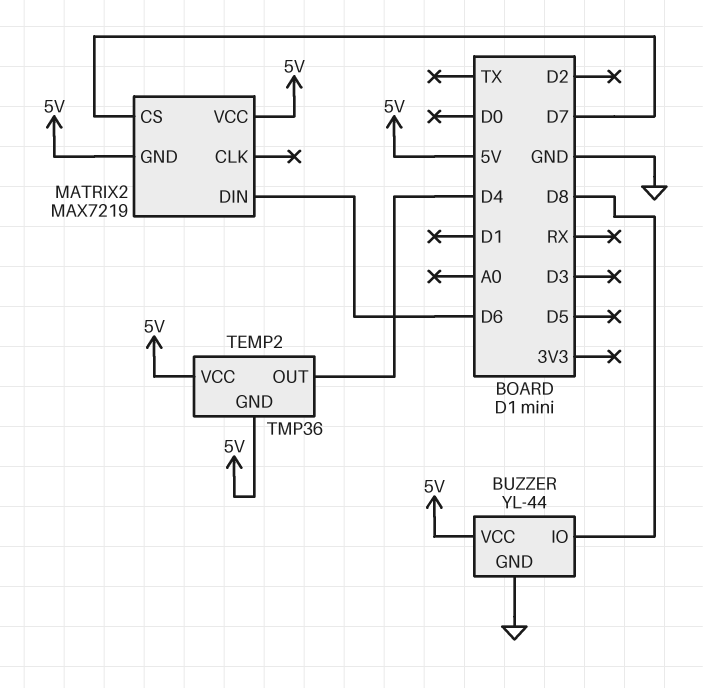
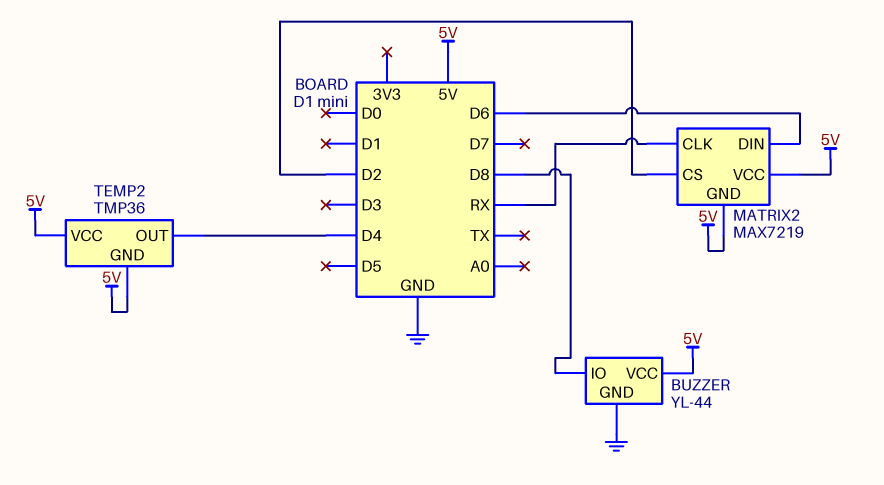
MATRIX2 pin CLK: none -> RX
MATRIX2 pin CS: D7 -> D2

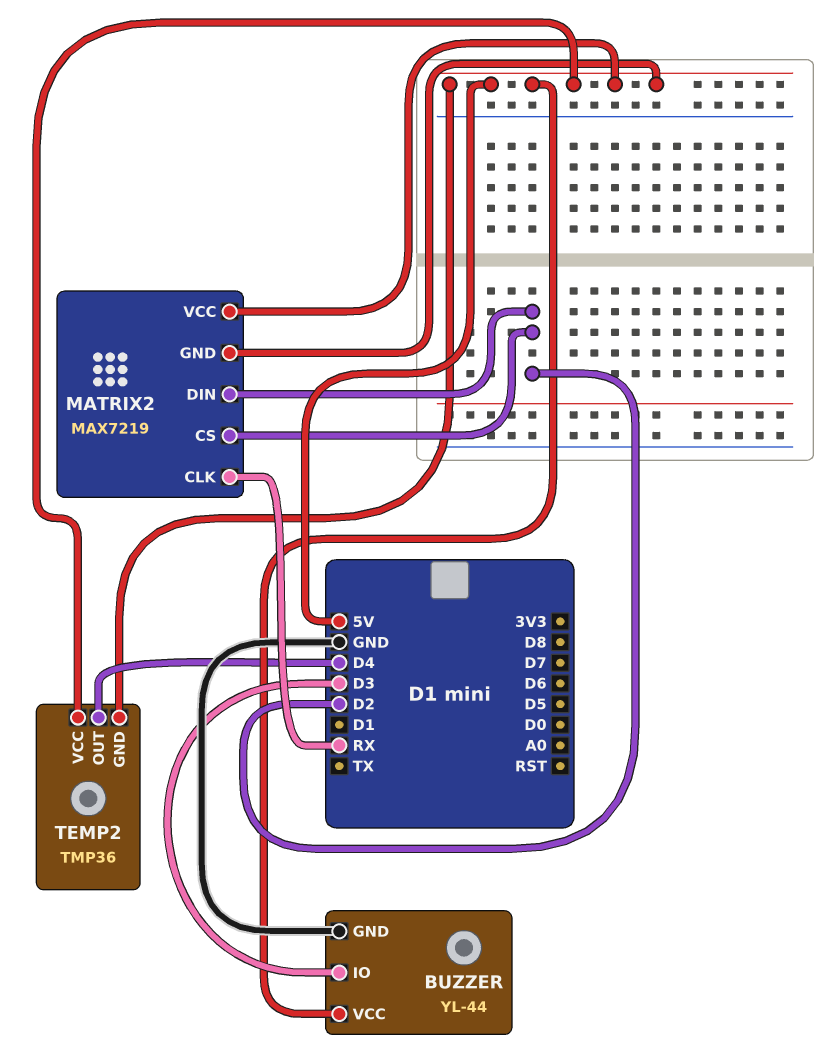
BUZZER pin IO: D8 -> D3
MATRIX2 pin DIN: D6 -> D2

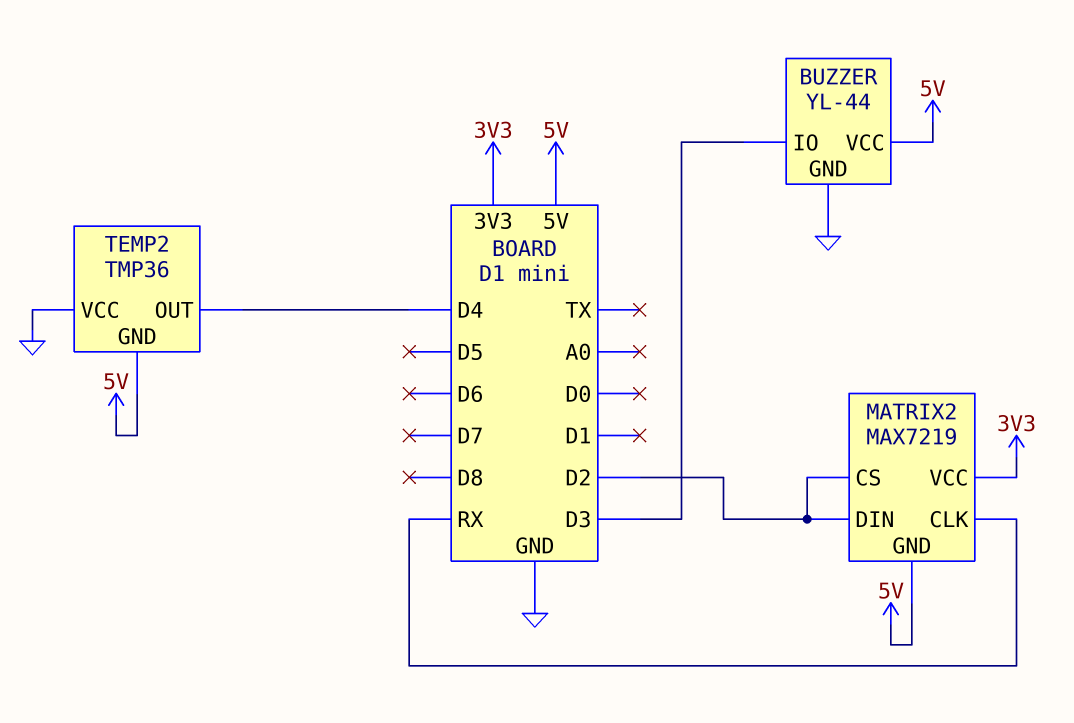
MATRIX2 pin VCC: 5V -> 3V3
TEMP2 pin VCC: 5V -> GND

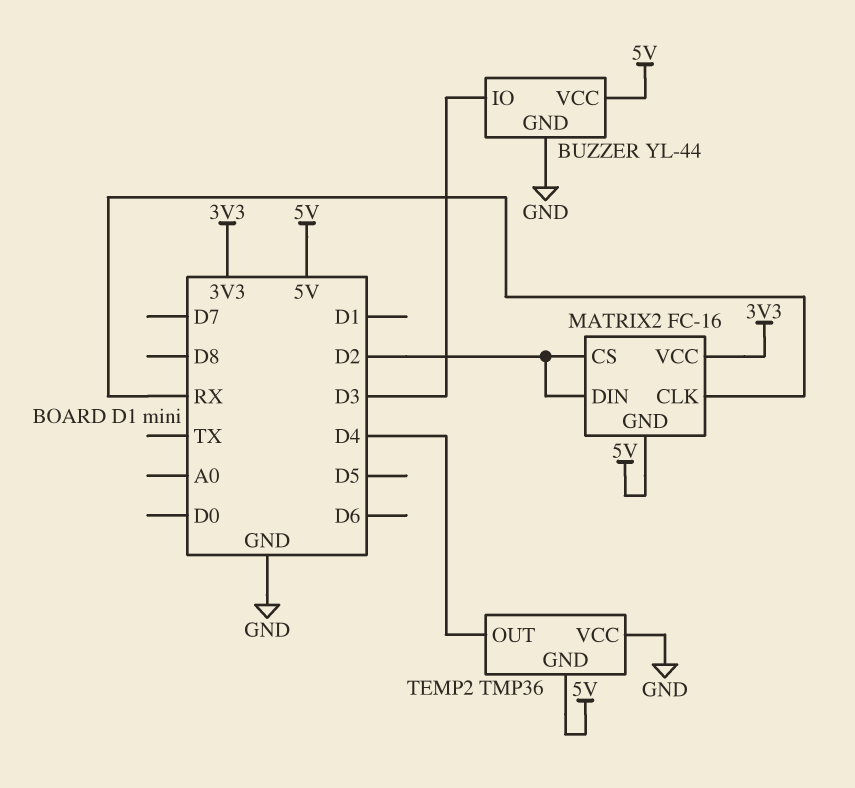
MATRIX2: MAX7219 -> FC-16

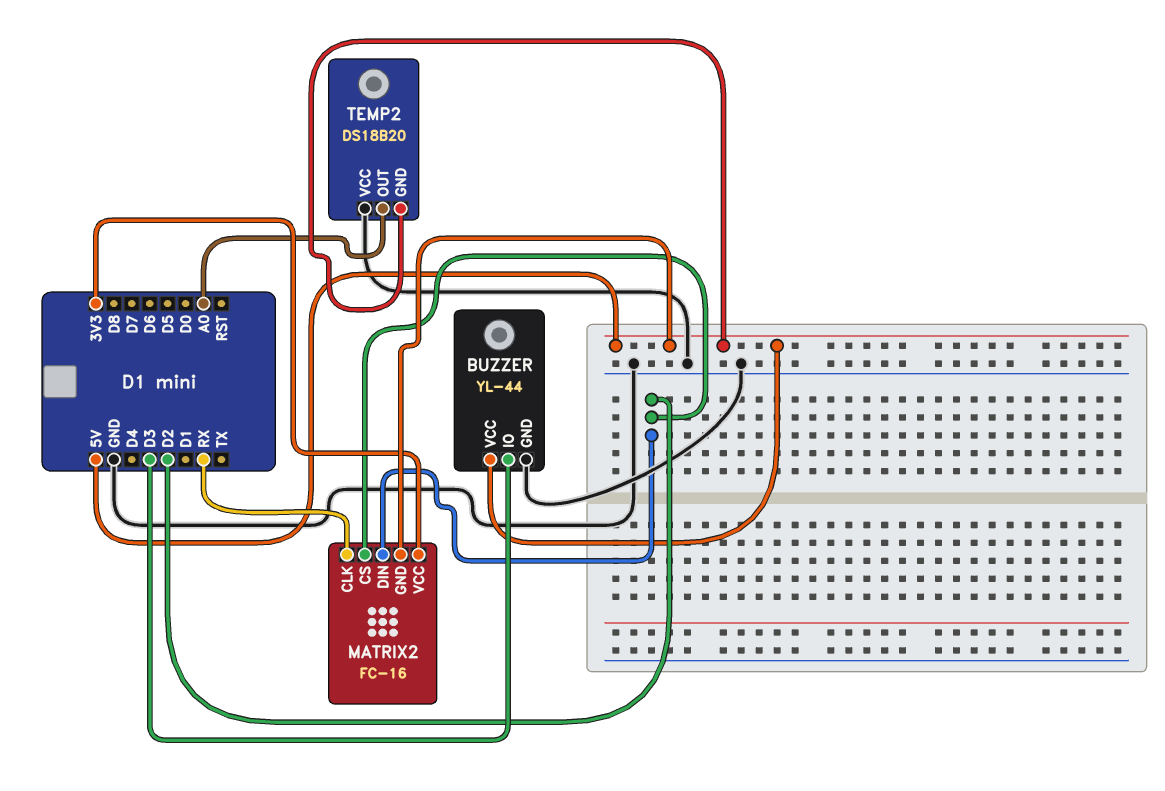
TEMP2: TMP36 -> DS18B20
TEMP2 pin OUT: D4 -> A0

